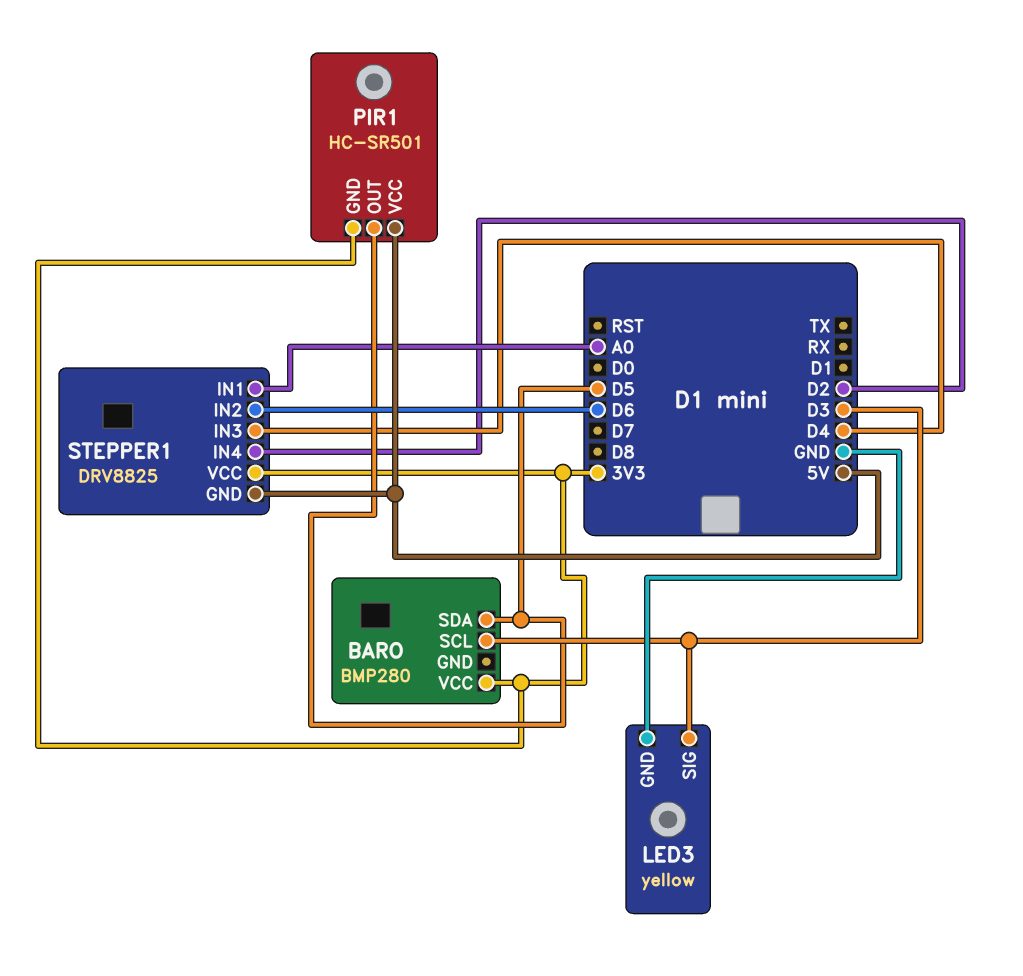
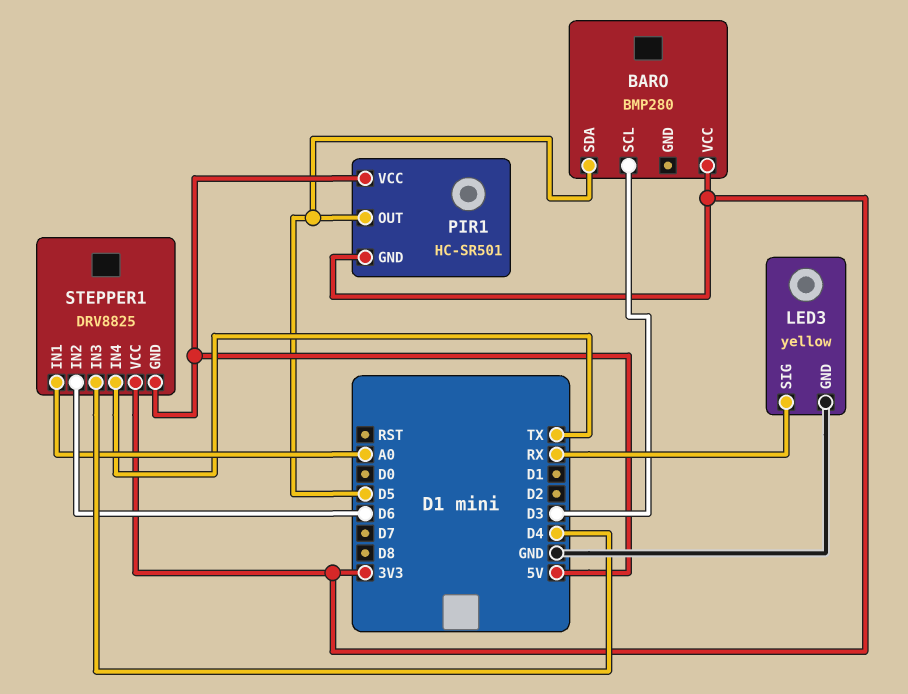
LED3 pin SIG: D3 -> RX
STEPPER1 pin IN4: D2 -> TX

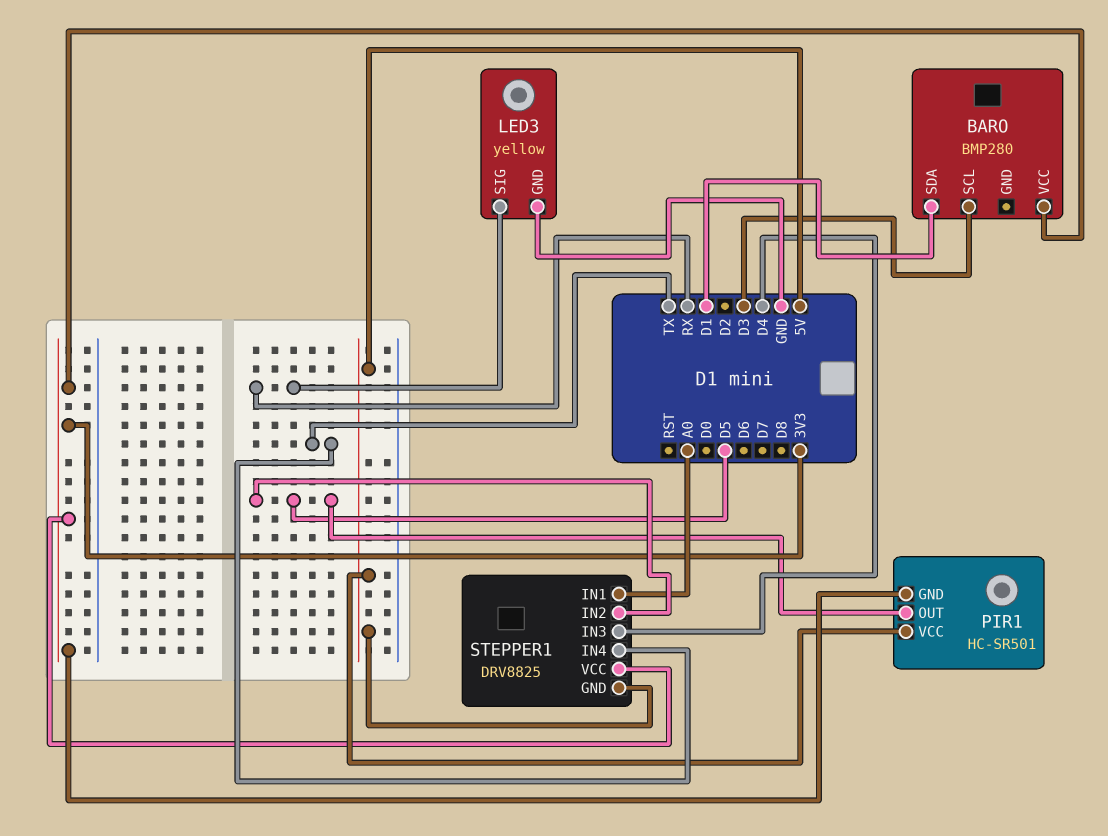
BARO pin SDA: D5 -> D1
STEPPER1 pin IN2: D6 -> D5

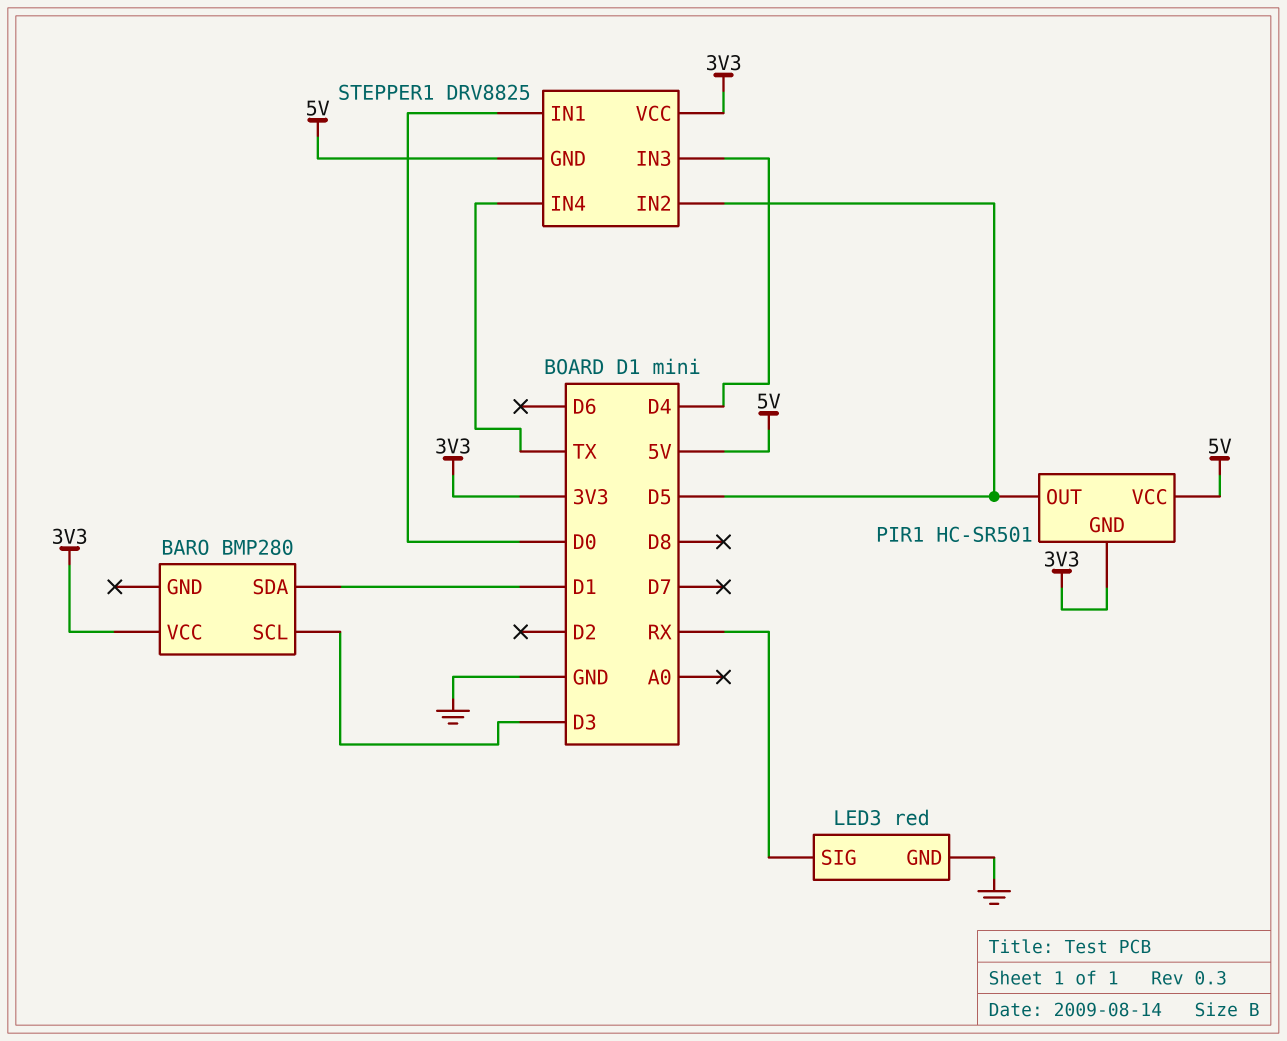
LED3: yellow -> red
STEPPER1 pin IN1: A0 -> D0

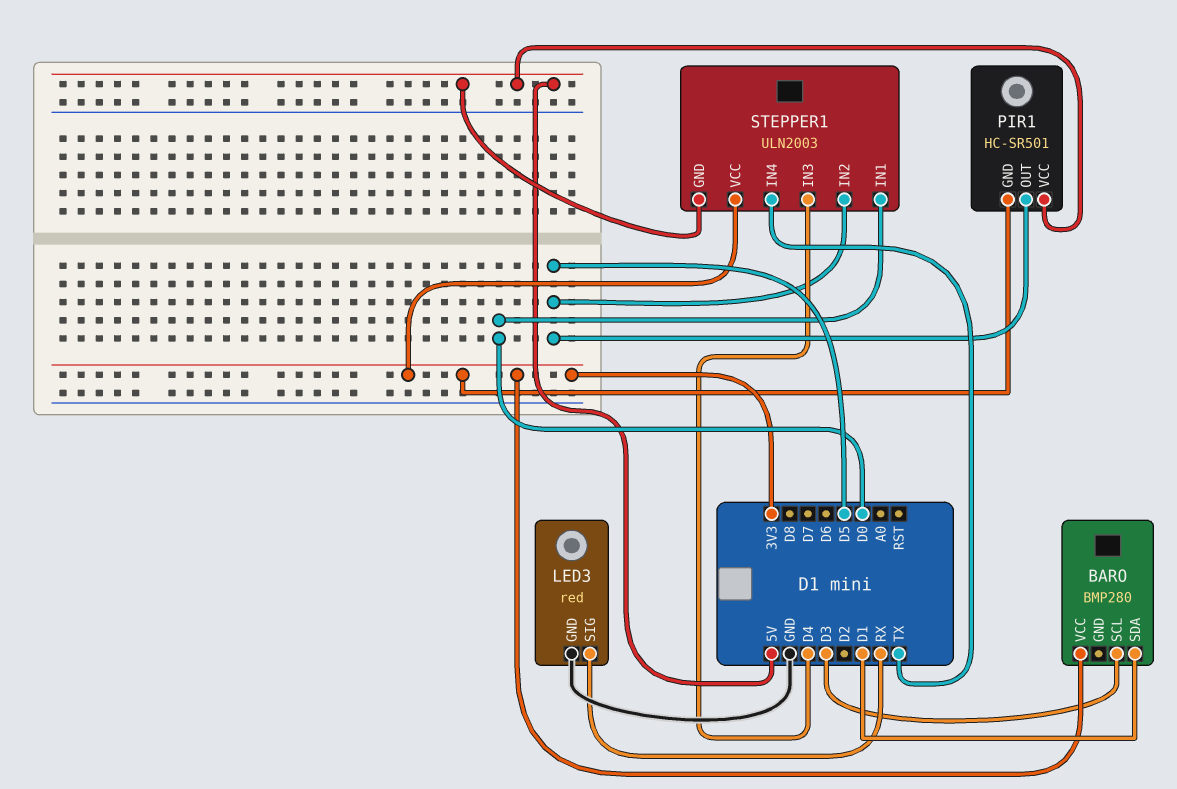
STEPPER1: DRV8825 -> ULN2003

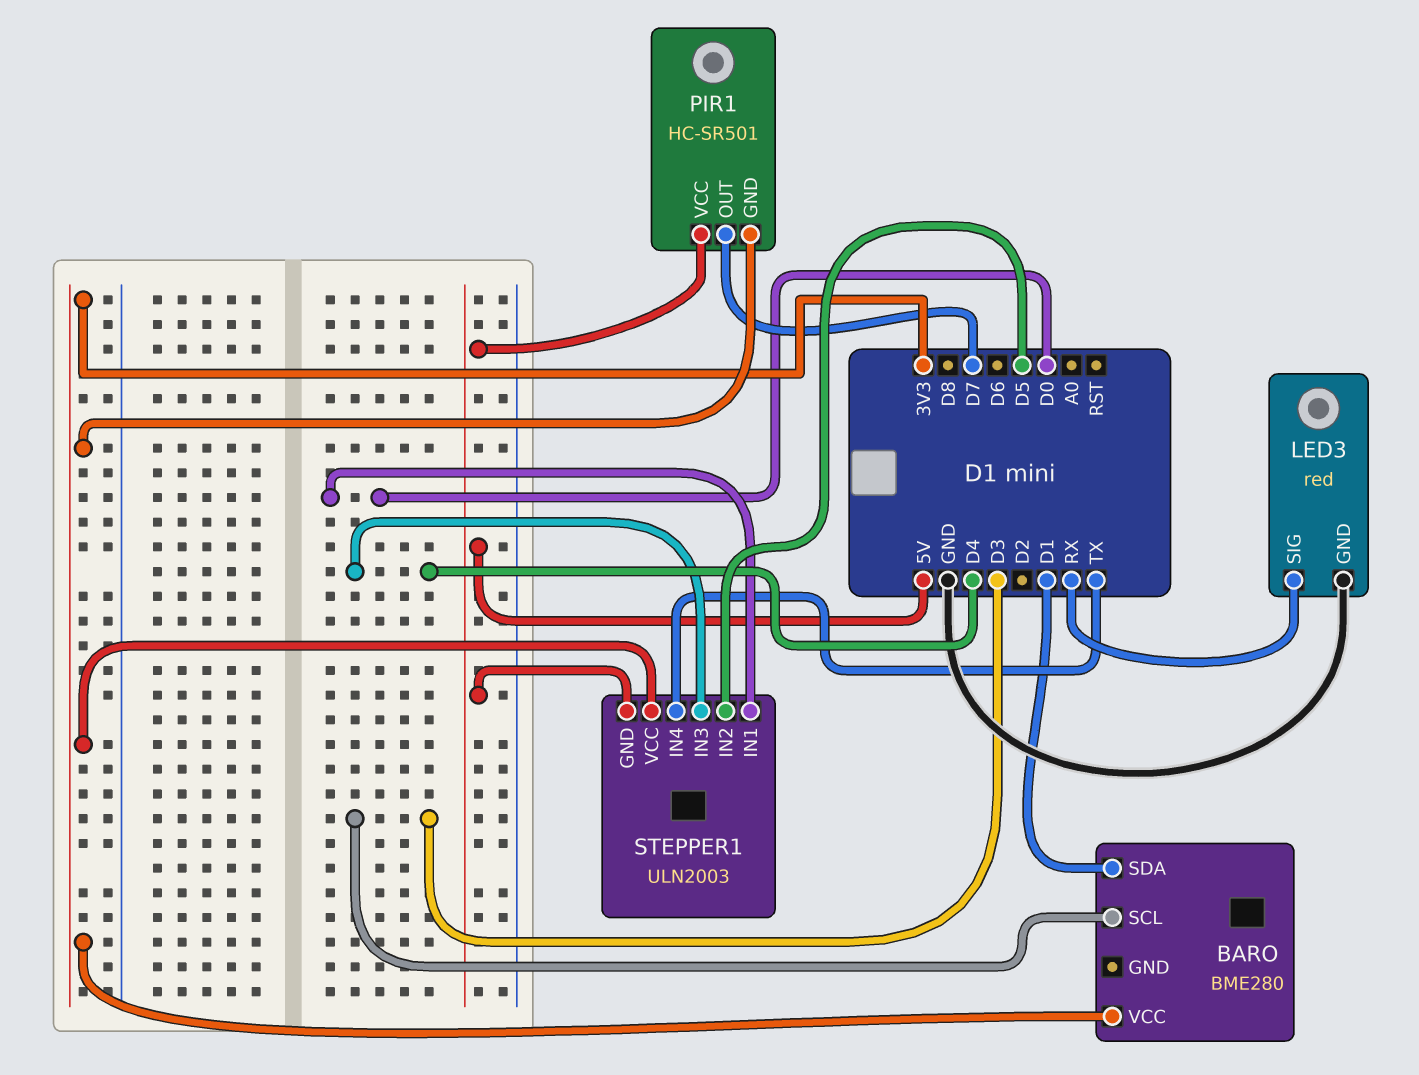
BARO: BMP280 -> BME280
PIR1 pin OUT: D5 -> D7

